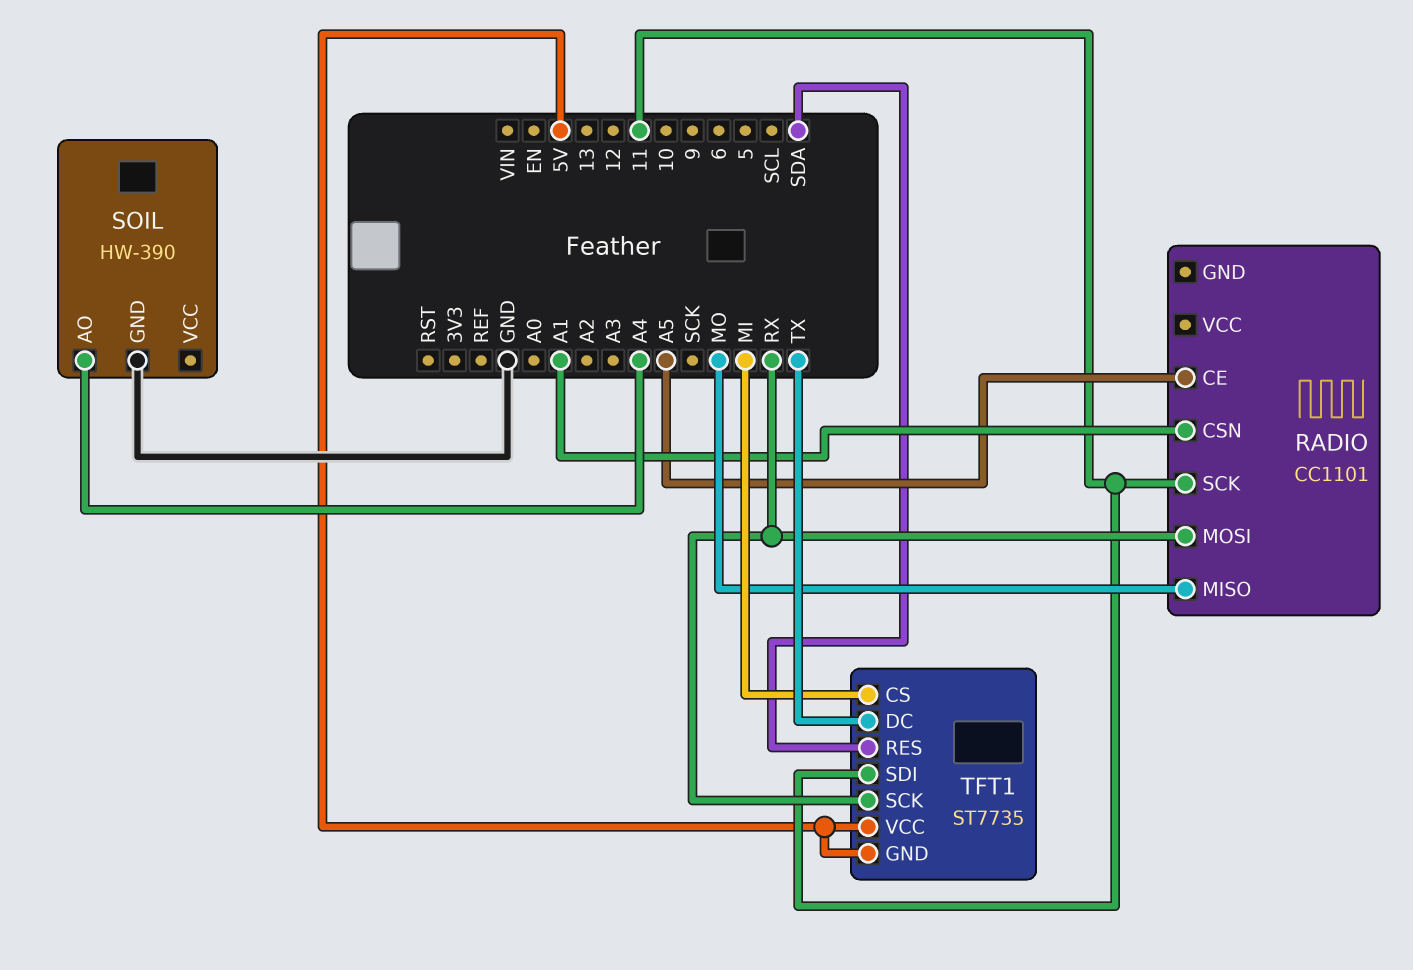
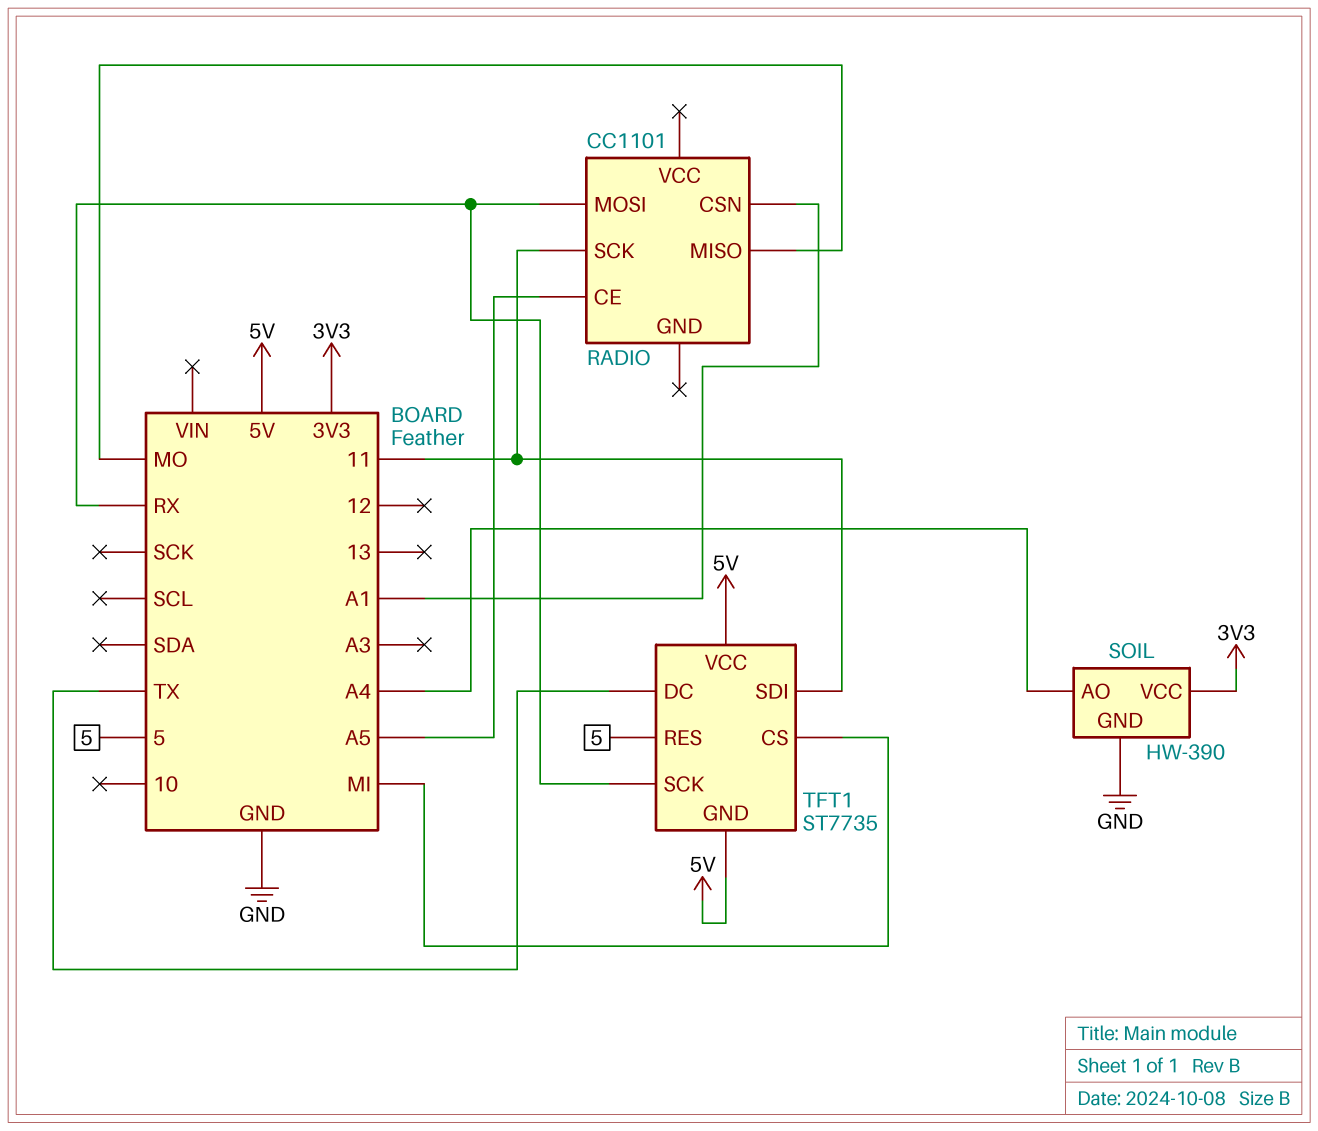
SOIL pin VCC: none -> 3V3
TFT1 pin RES: SDA -> 5

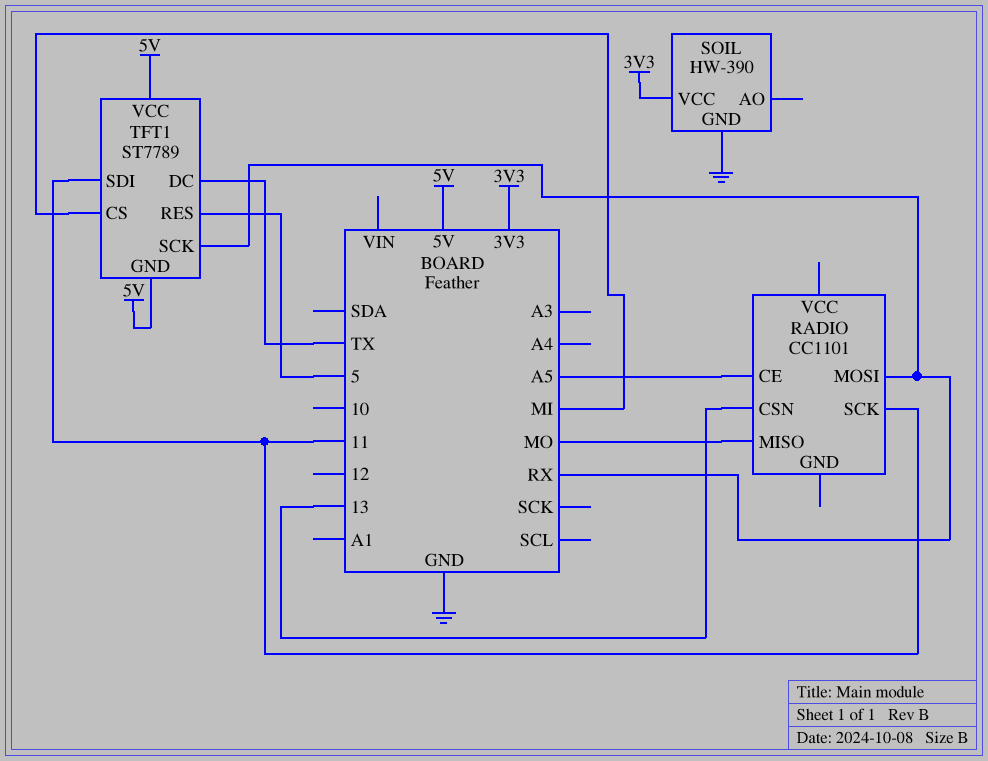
RADIO pin CSN: A1 -> 13
SOIL pin AO: A4 -> none
TFT1: ST7735 -> ST7789

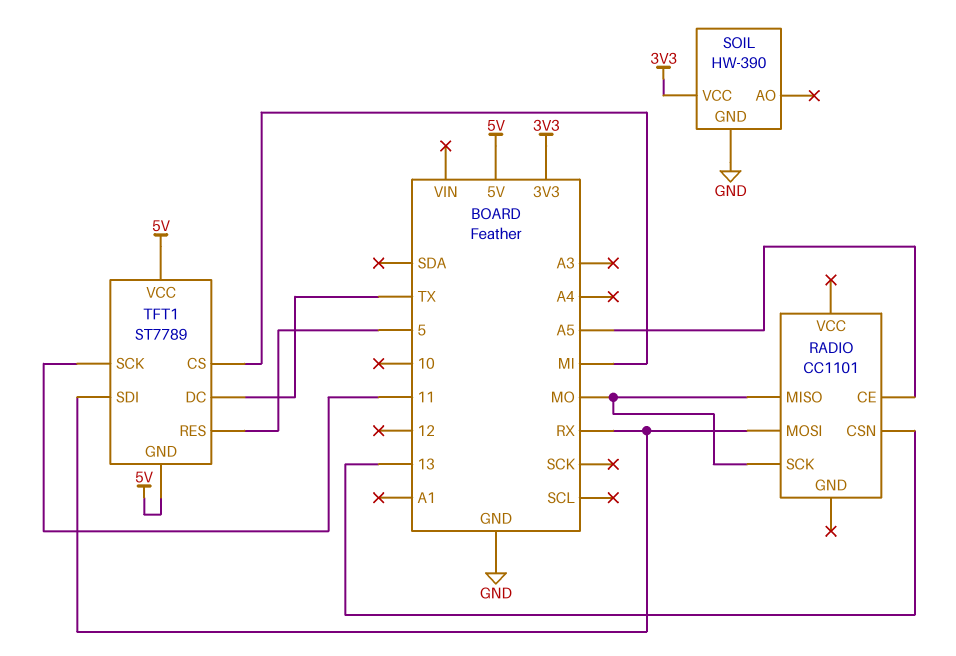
RADIO pin SCK: 11 -> MO
TFT1 pin SCK: RX -> 11
TFT1 pin SDI: 11 -> RX

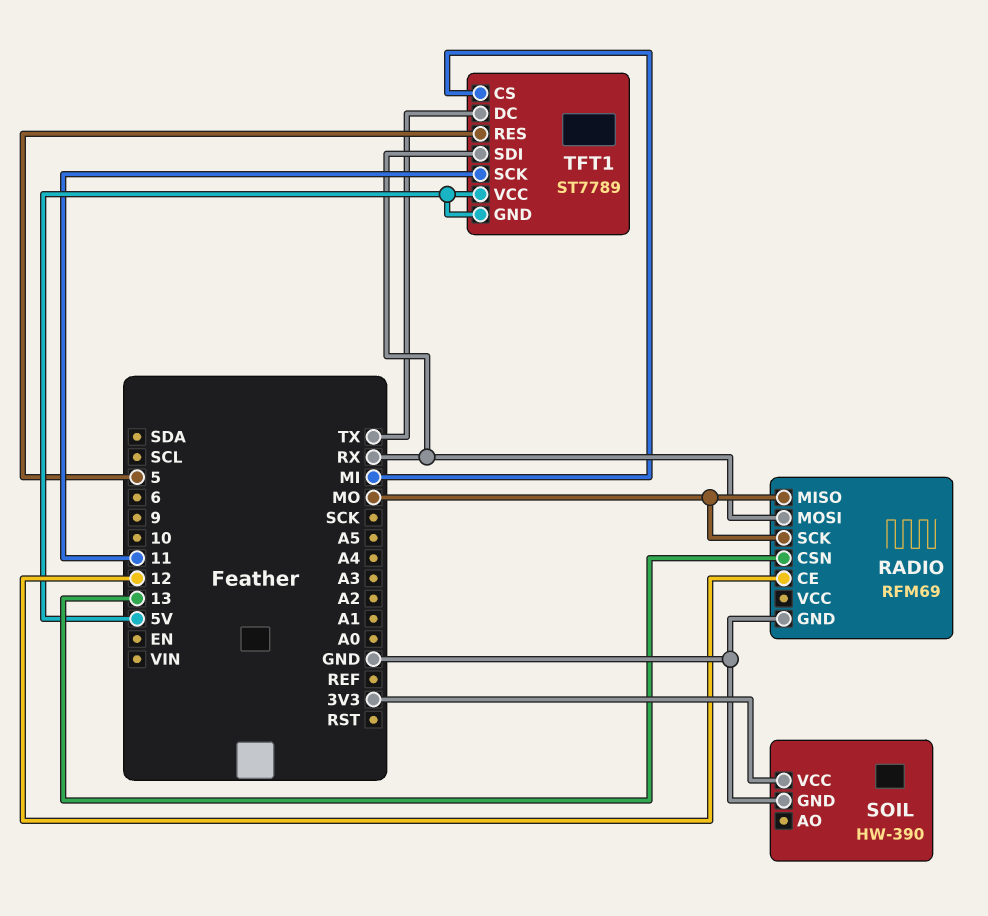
RADIO: CC1101 -> RFM69
RADIO pin CE: A5 -> 12
RADIO pin GND: none -> GND

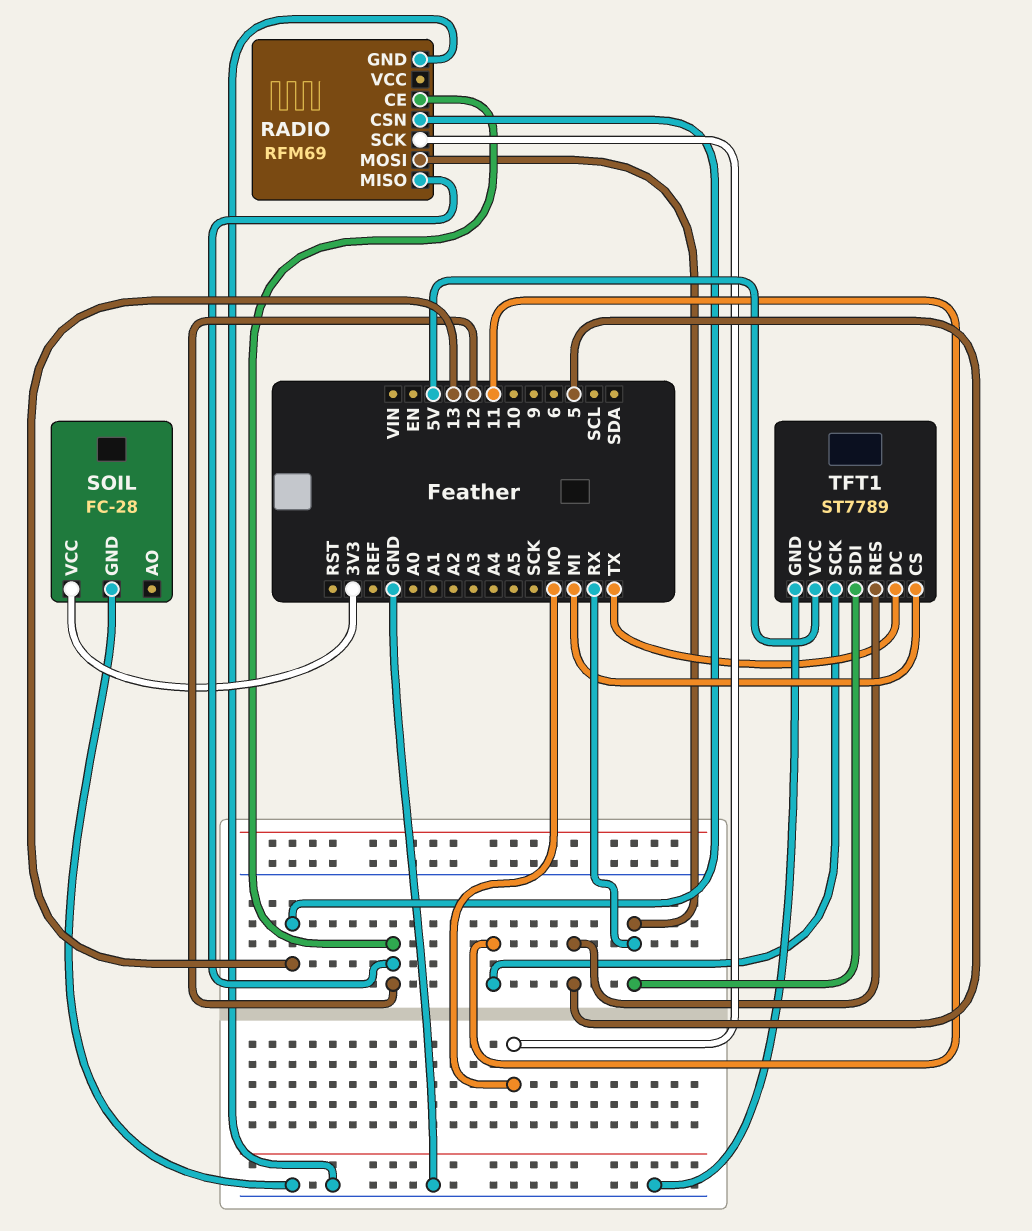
RADIO pin MISO: MO -> 12
SOIL: HW-390 -> FC-28
TFT1 pin GND: 5V -> GND

